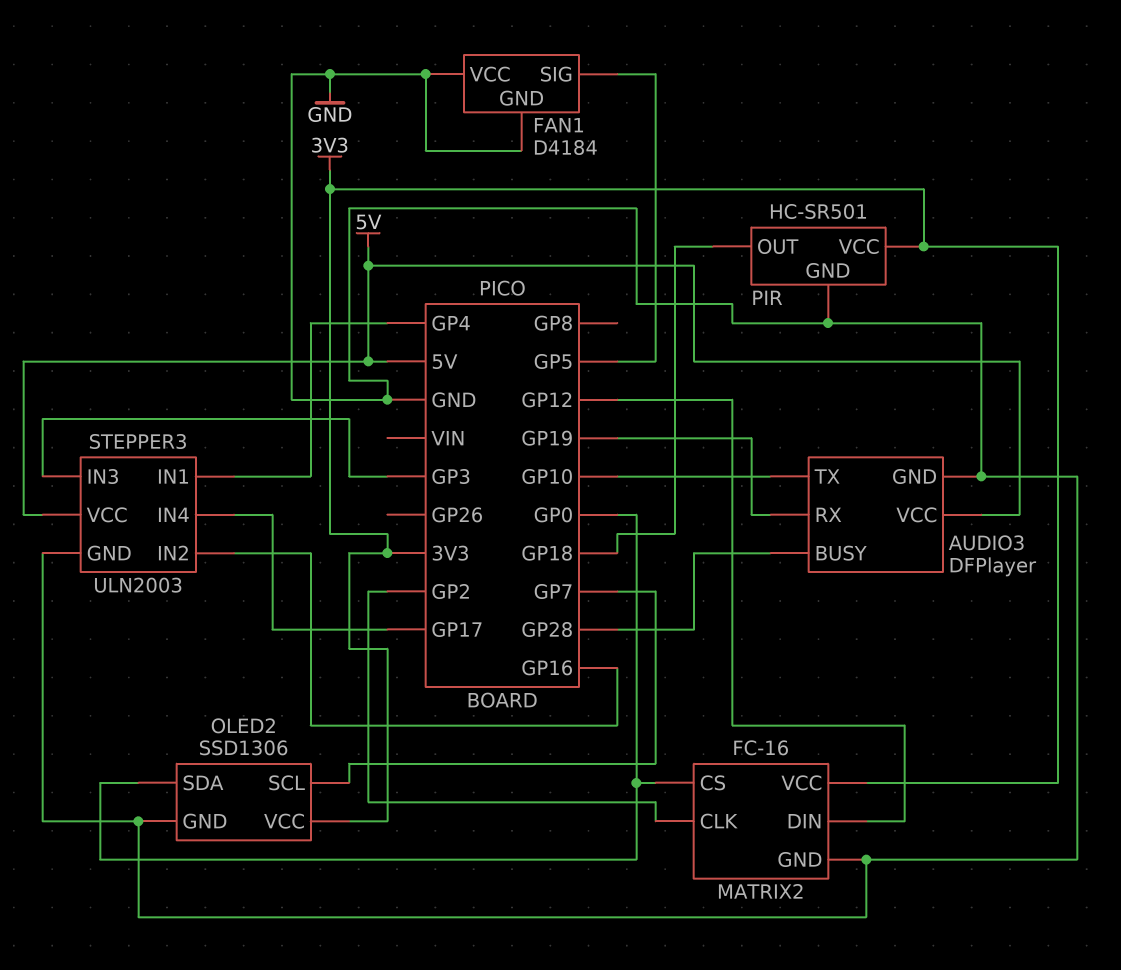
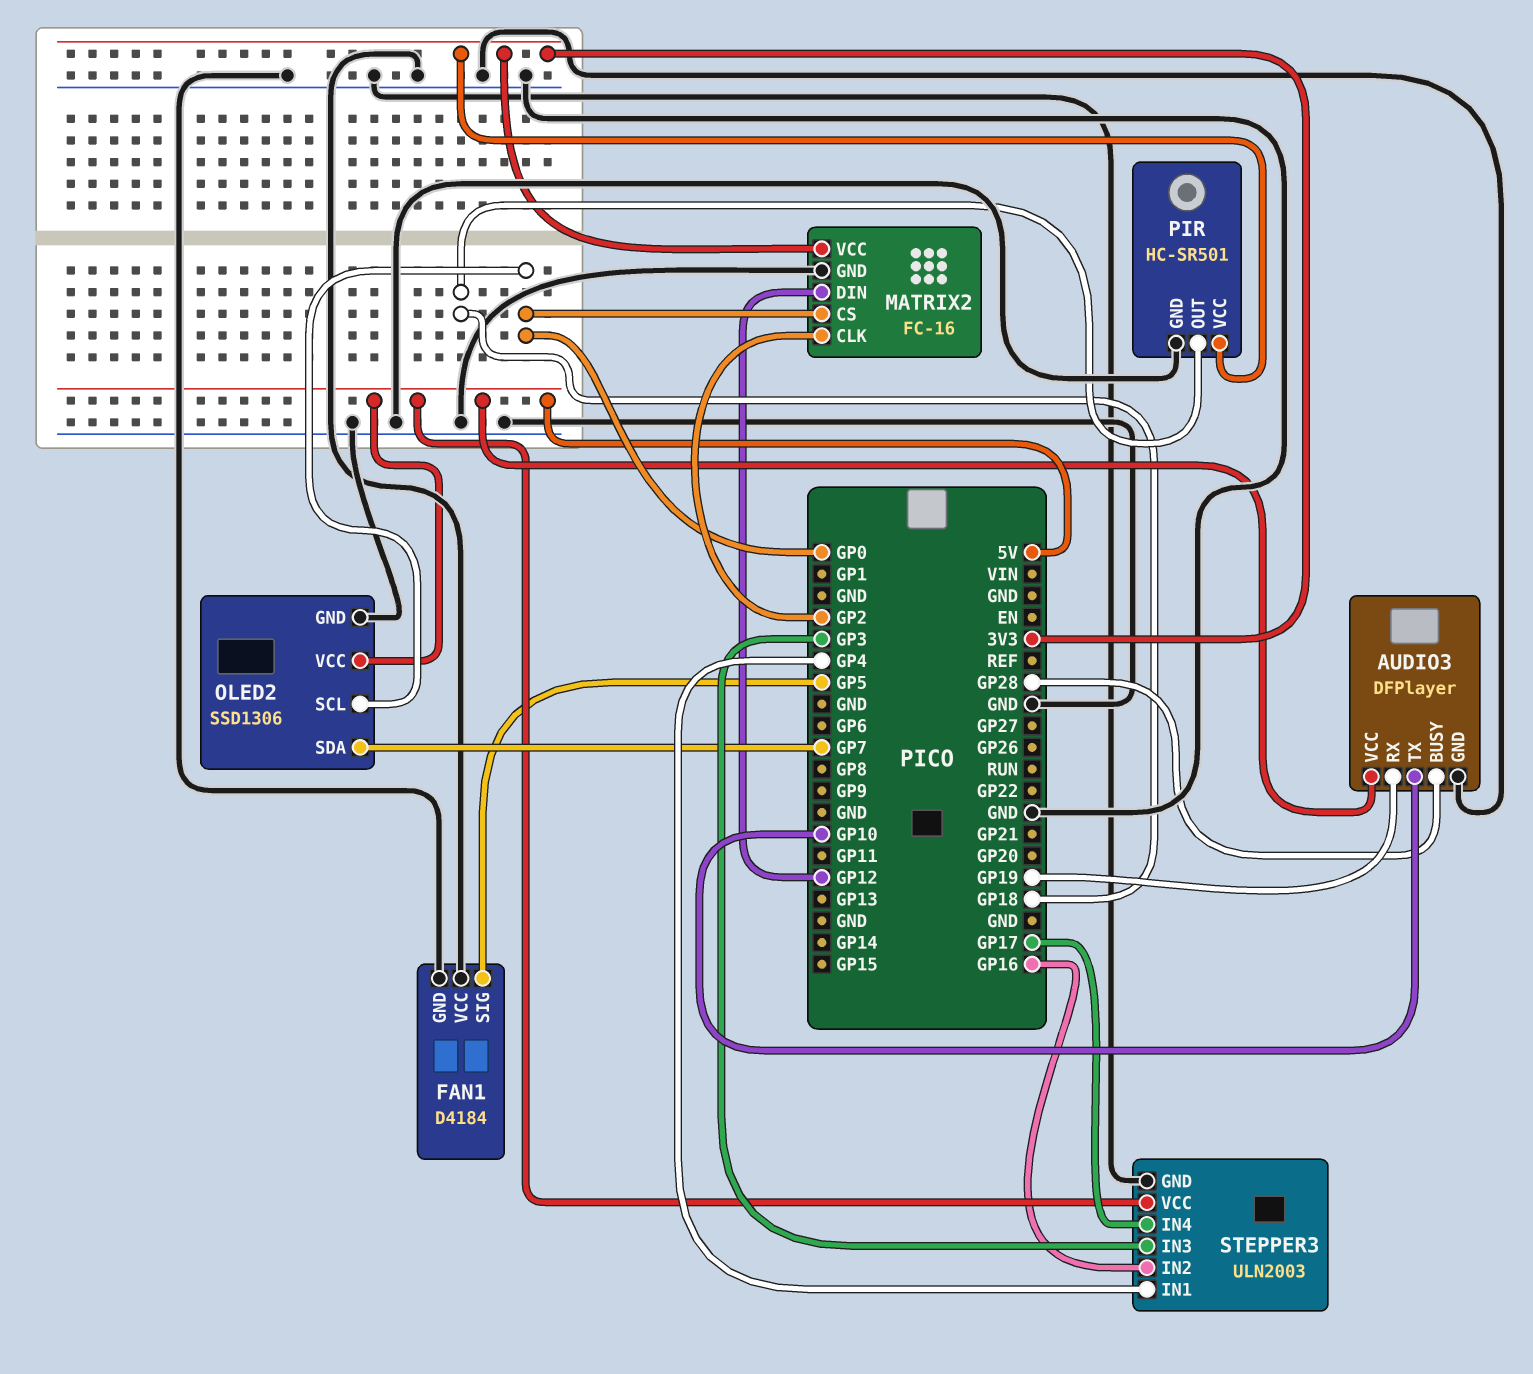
OLED2 pin SCL: GP7 -> GP0
OLED2 pin SDA: GP0 -> GP7
OLED2 pin VCC: 3V3 -> 5V

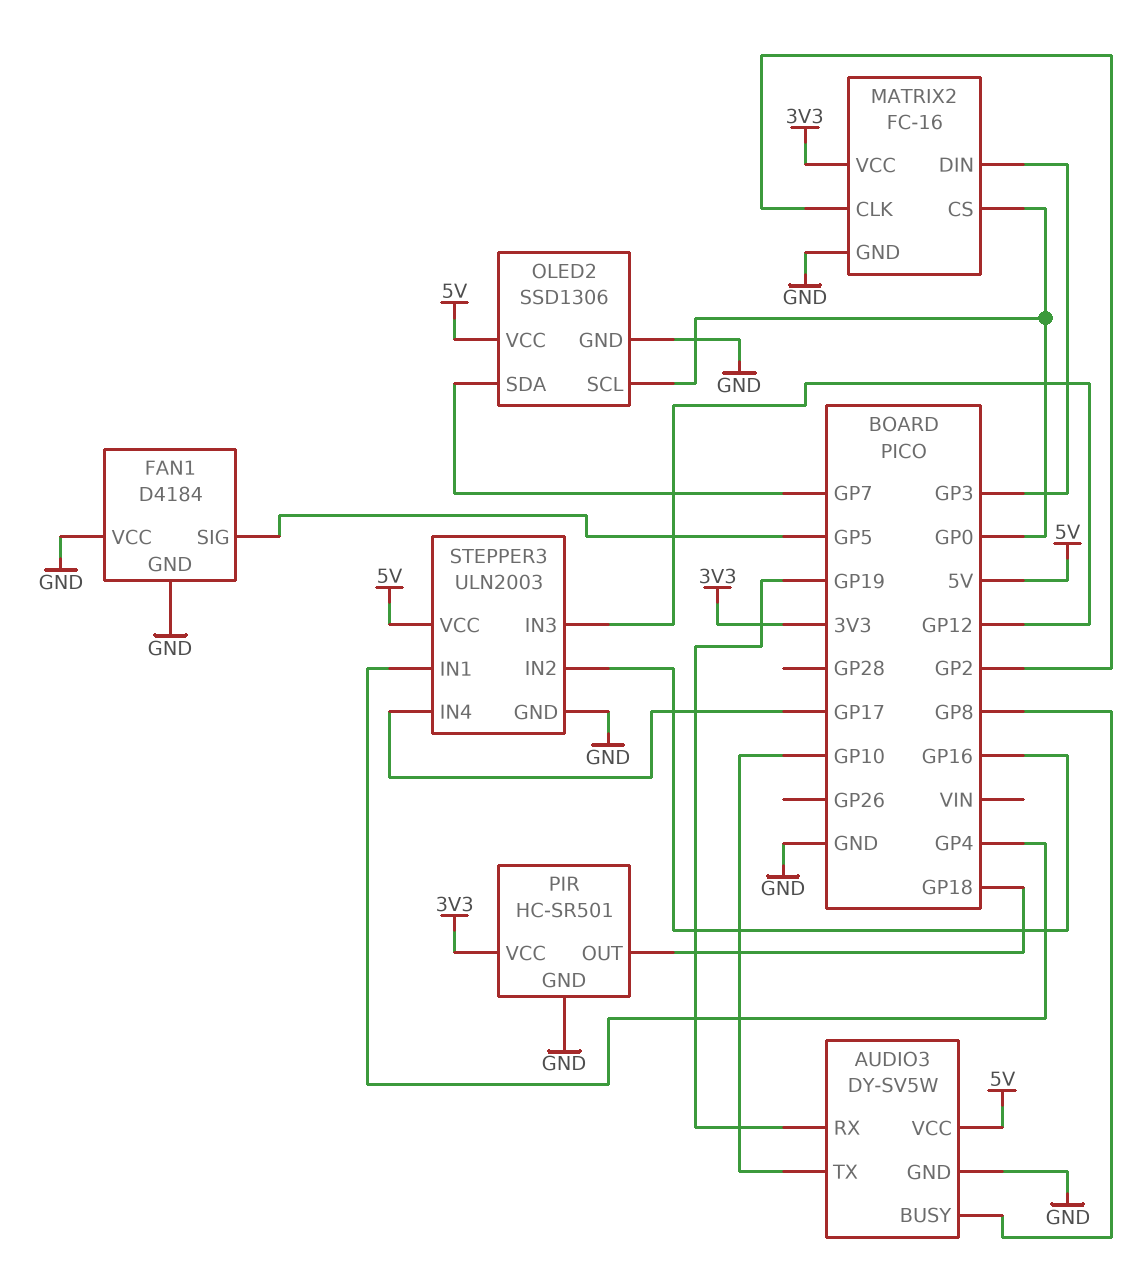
AUDIO3: DFPlayer -> DY-SV5W
AUDIO3 pin BUSY: GP28 -> GP8
MATRIX2 pin DIN: GP12 -> GP3
STEPPER3 pin IN3: GP3 -> GP12

